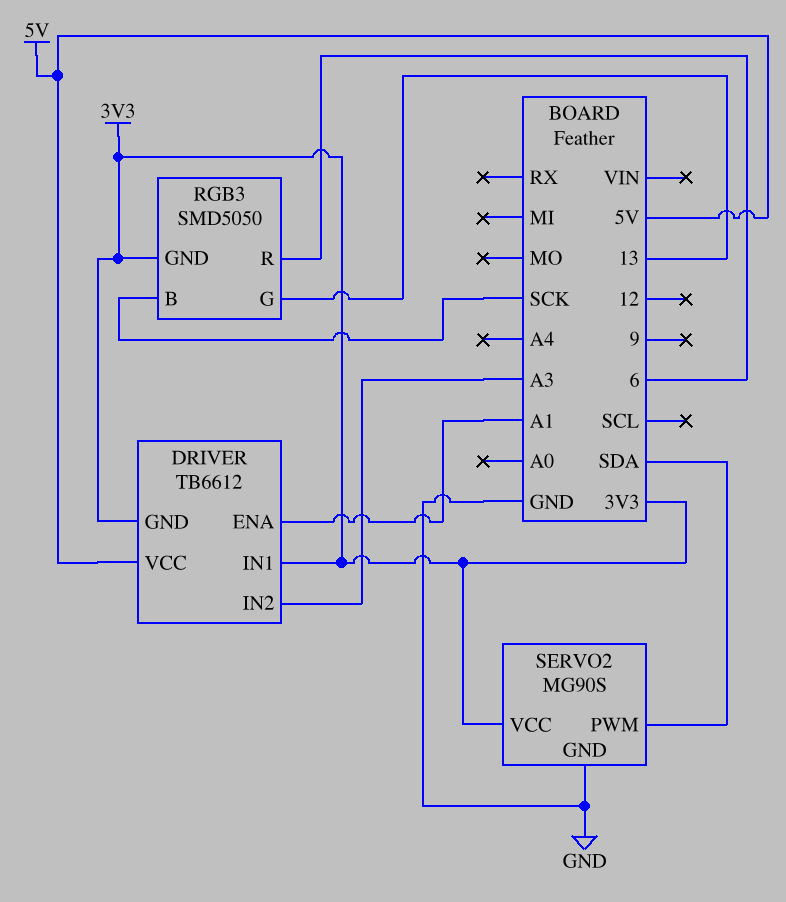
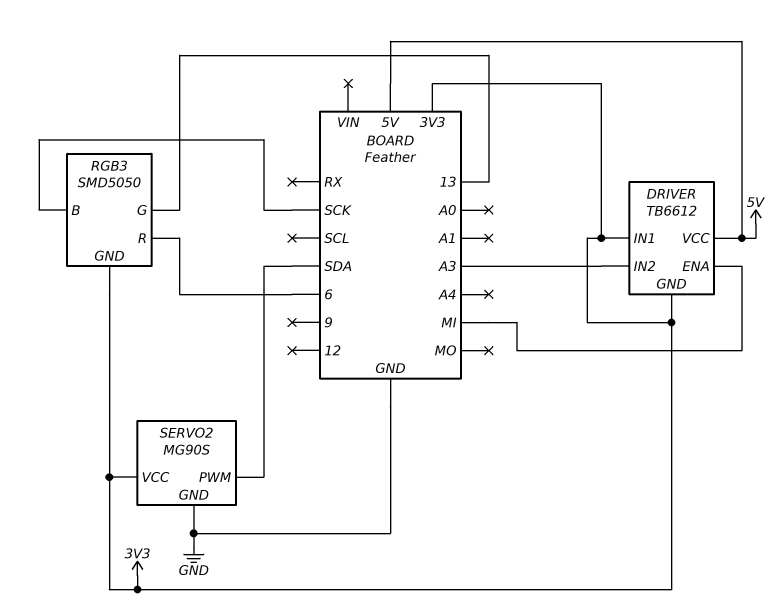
DRIVER pin ENA: A1 -> MI

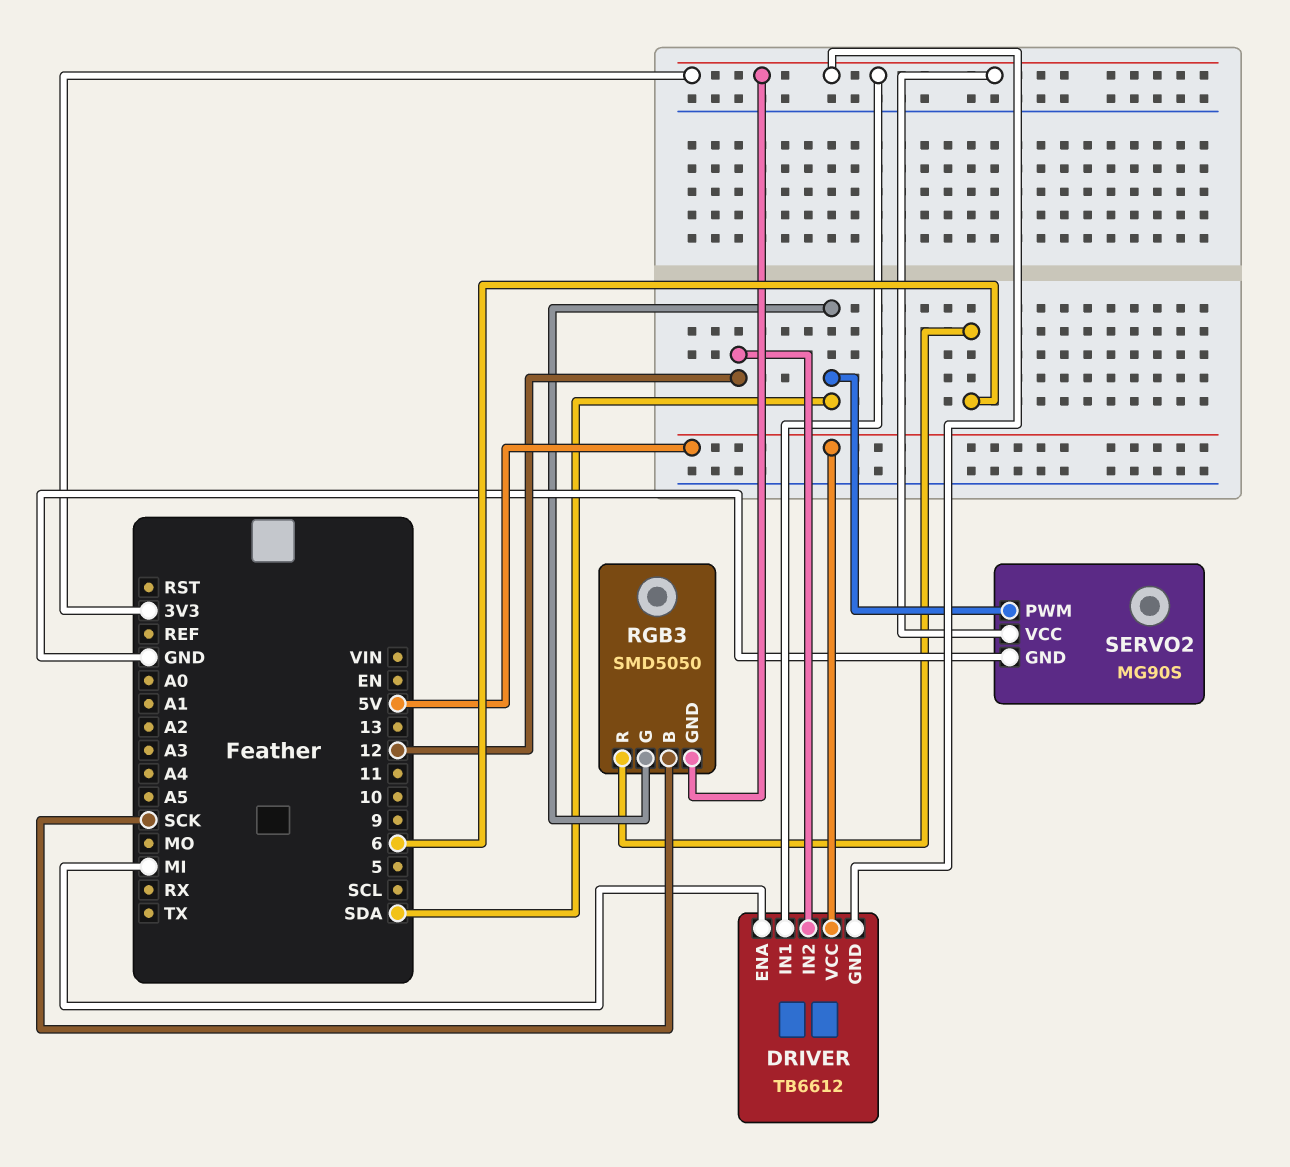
DRIVER pin IN2: A3 -> 12
RGB3 pin G: 13 -> SDA

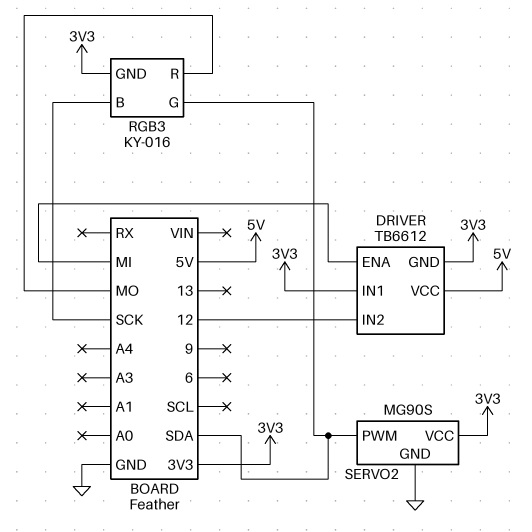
RGB3: SMD5050 -> KY-016
RGB3 pin R: 6 -> MO

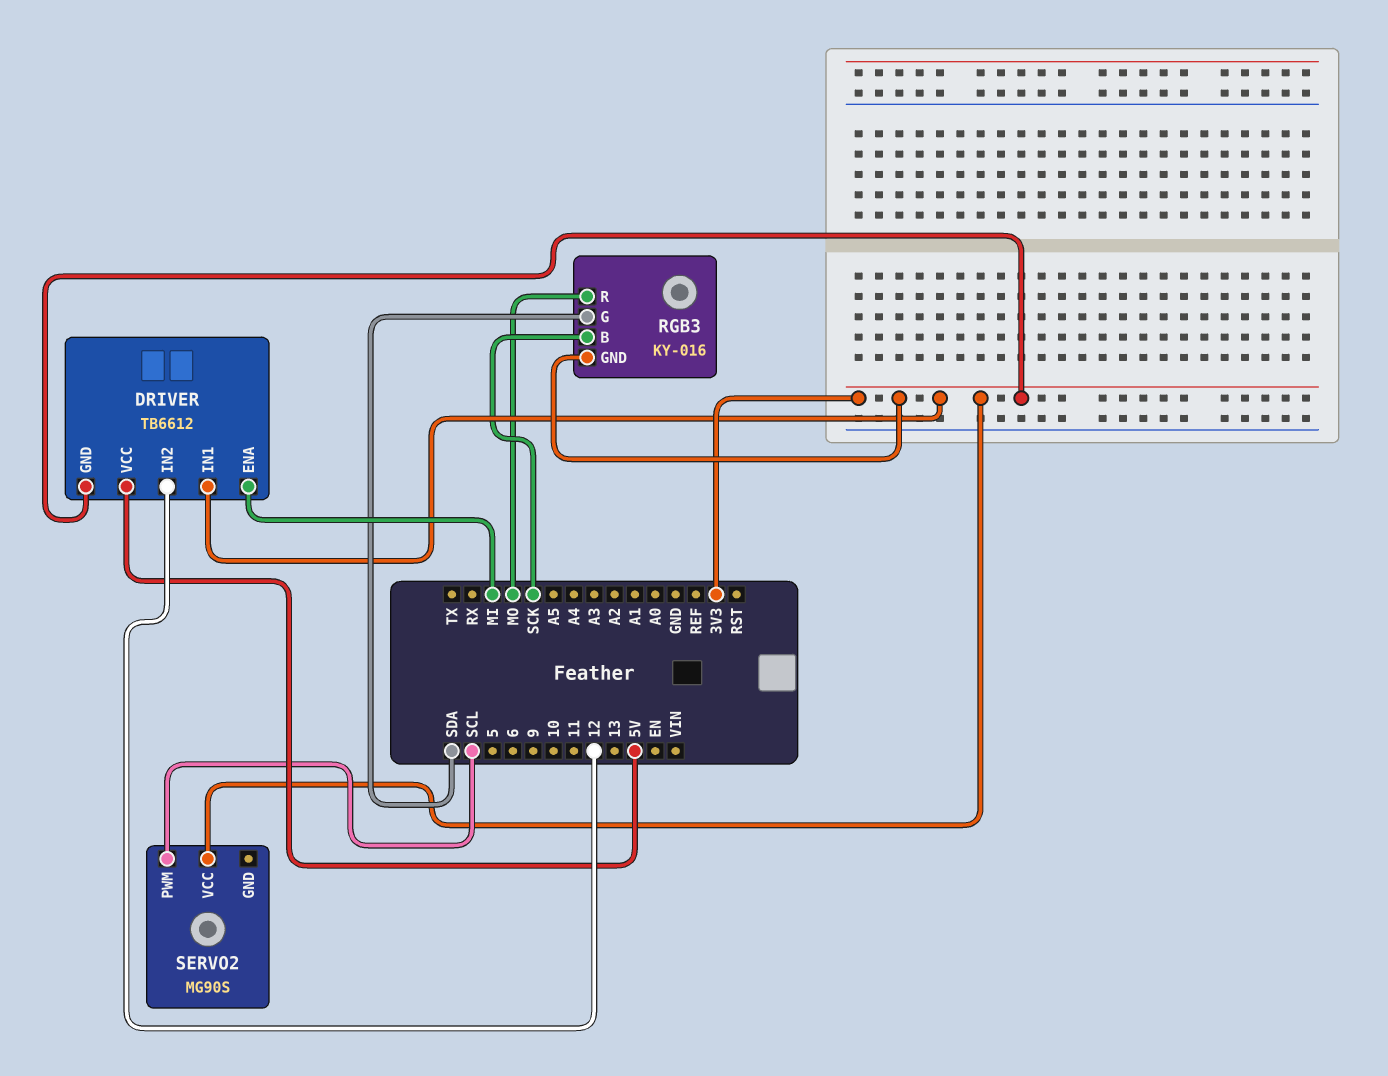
SERVO2 pin GND: GND -> none
SERVO2 pin PWM: SDA -> SCL

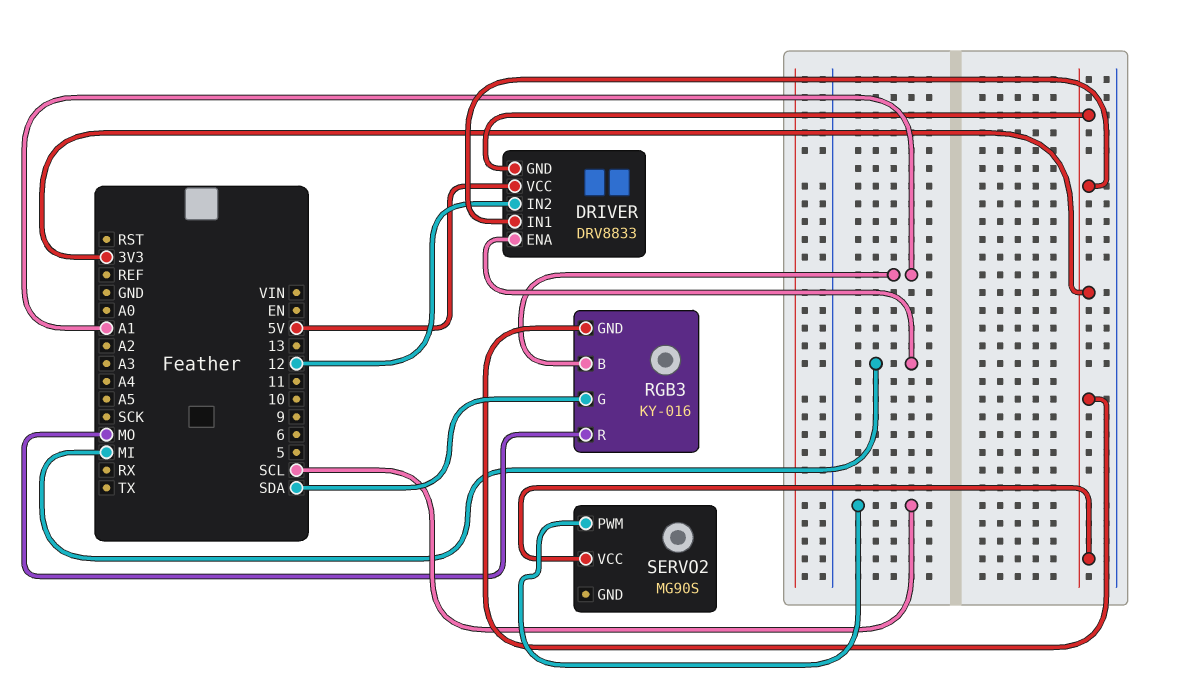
DRIVER: TB6612 -> DRV8833
RGB3 pin B: SCK -> A1

